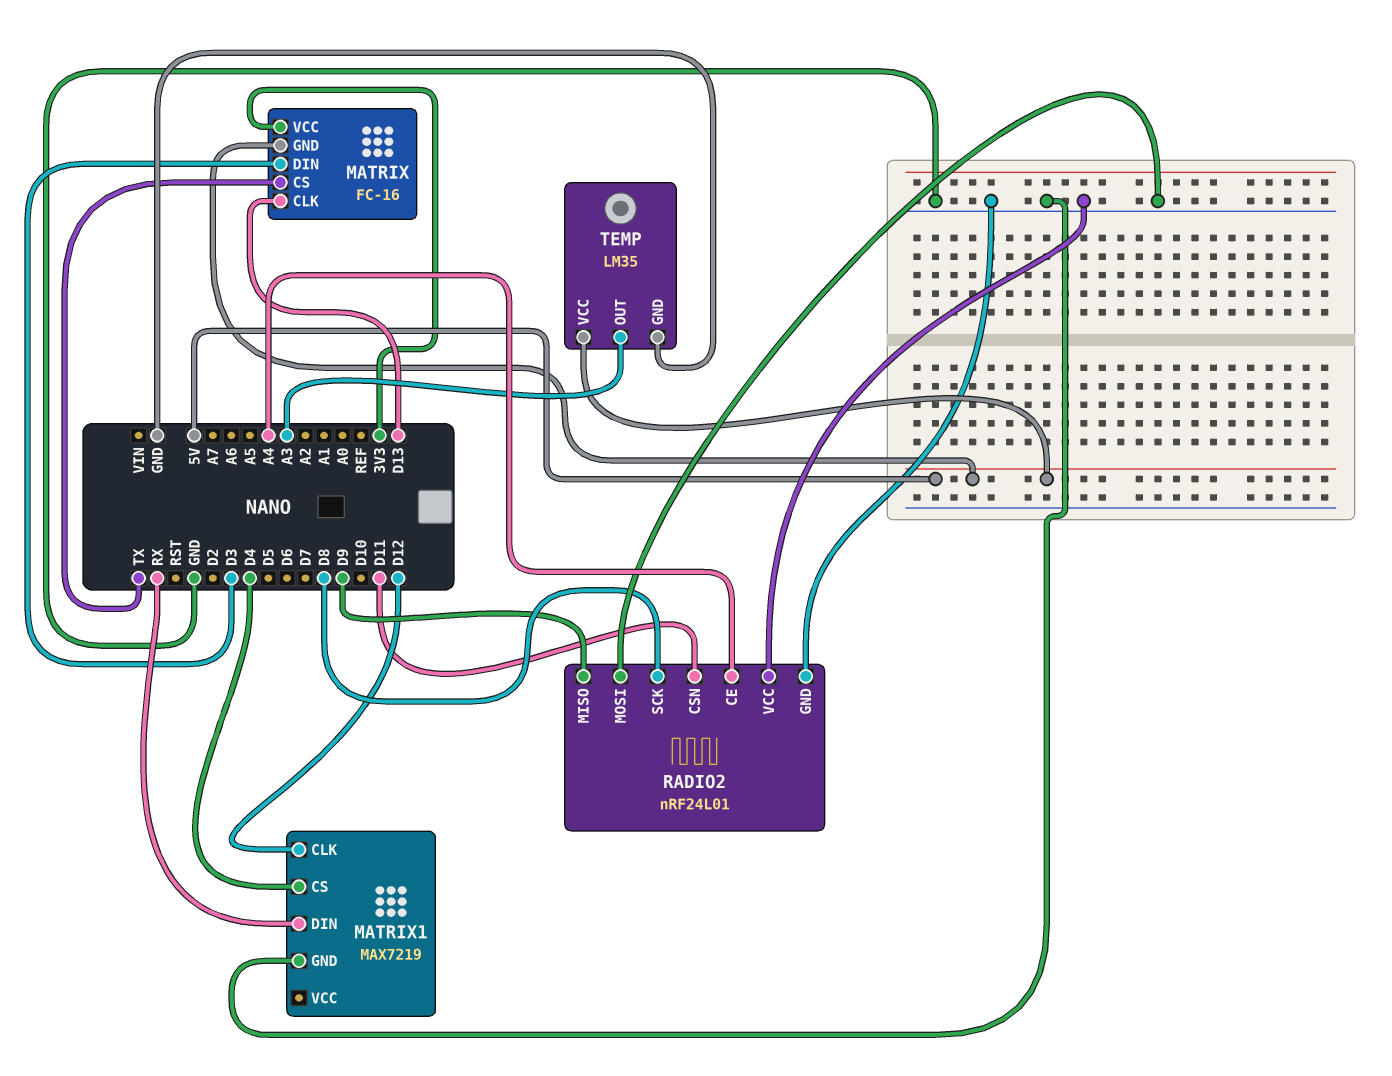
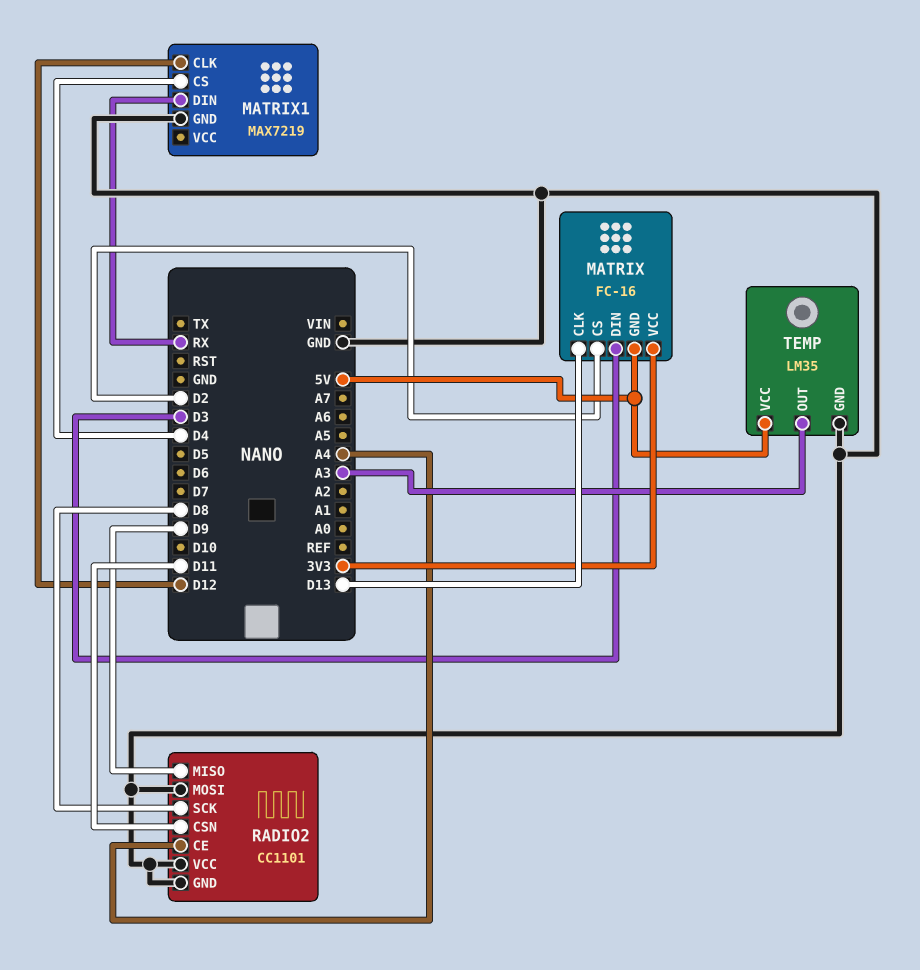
MATRIX pin CS: TX -> D2
RADIO2: nRF24L01 -> CC1101

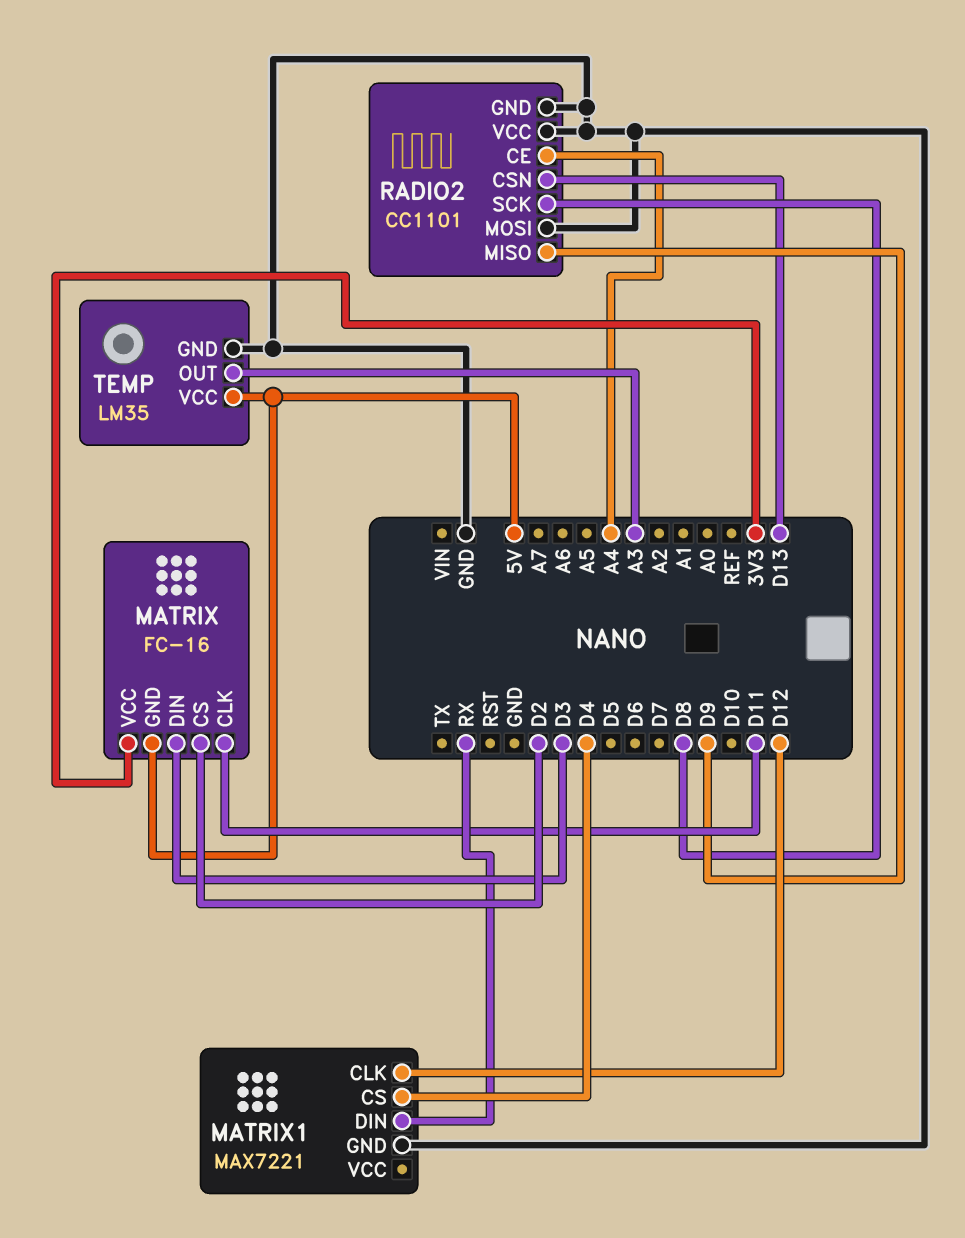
MATRIX pin CLK: D13 -> D11
MATRIX1: MAX7219 -> MAX7221
RADIO2 pin CSN: D11 -> D13

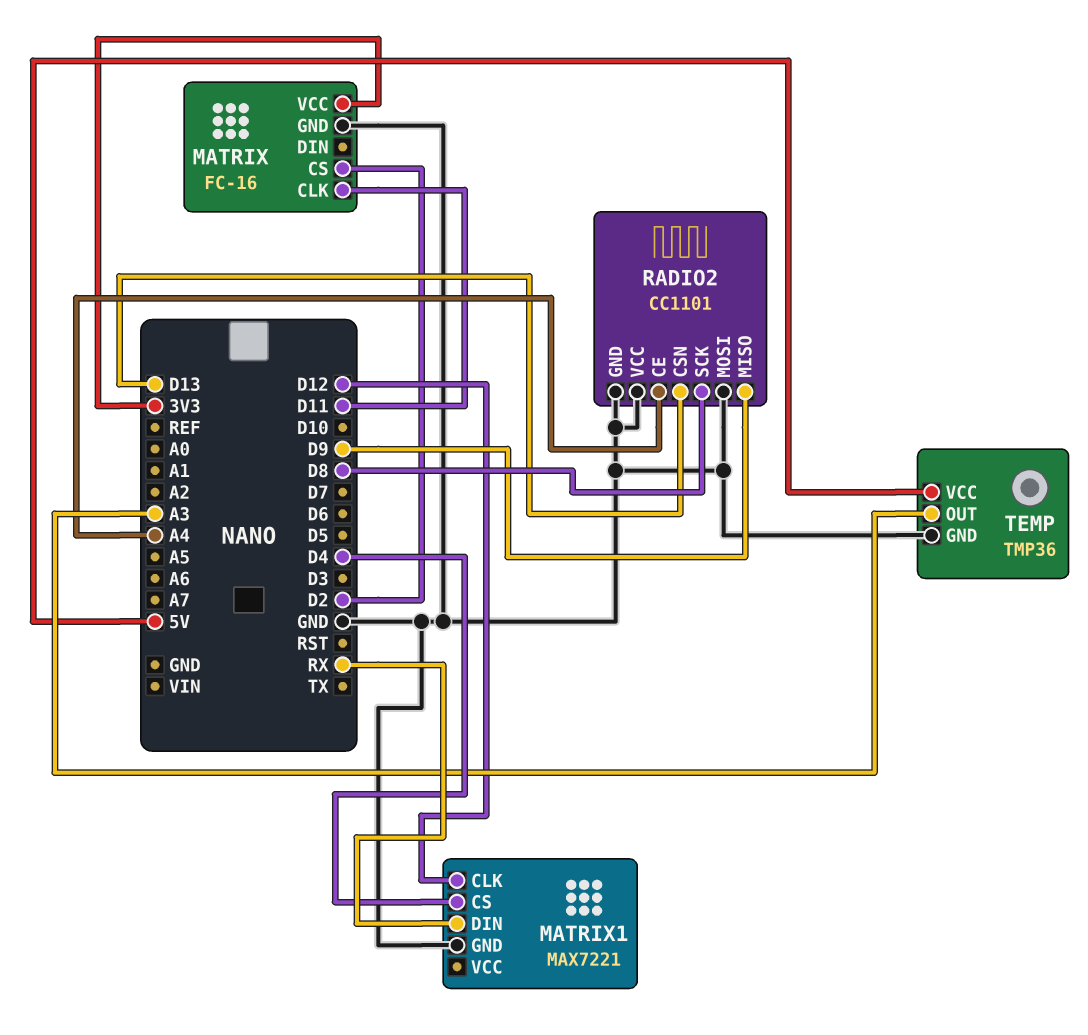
MATRIX pin DIN: D3 -> none
MATRIX pin GND: 5V -> GND
TEMP: LM35 -> TMP36

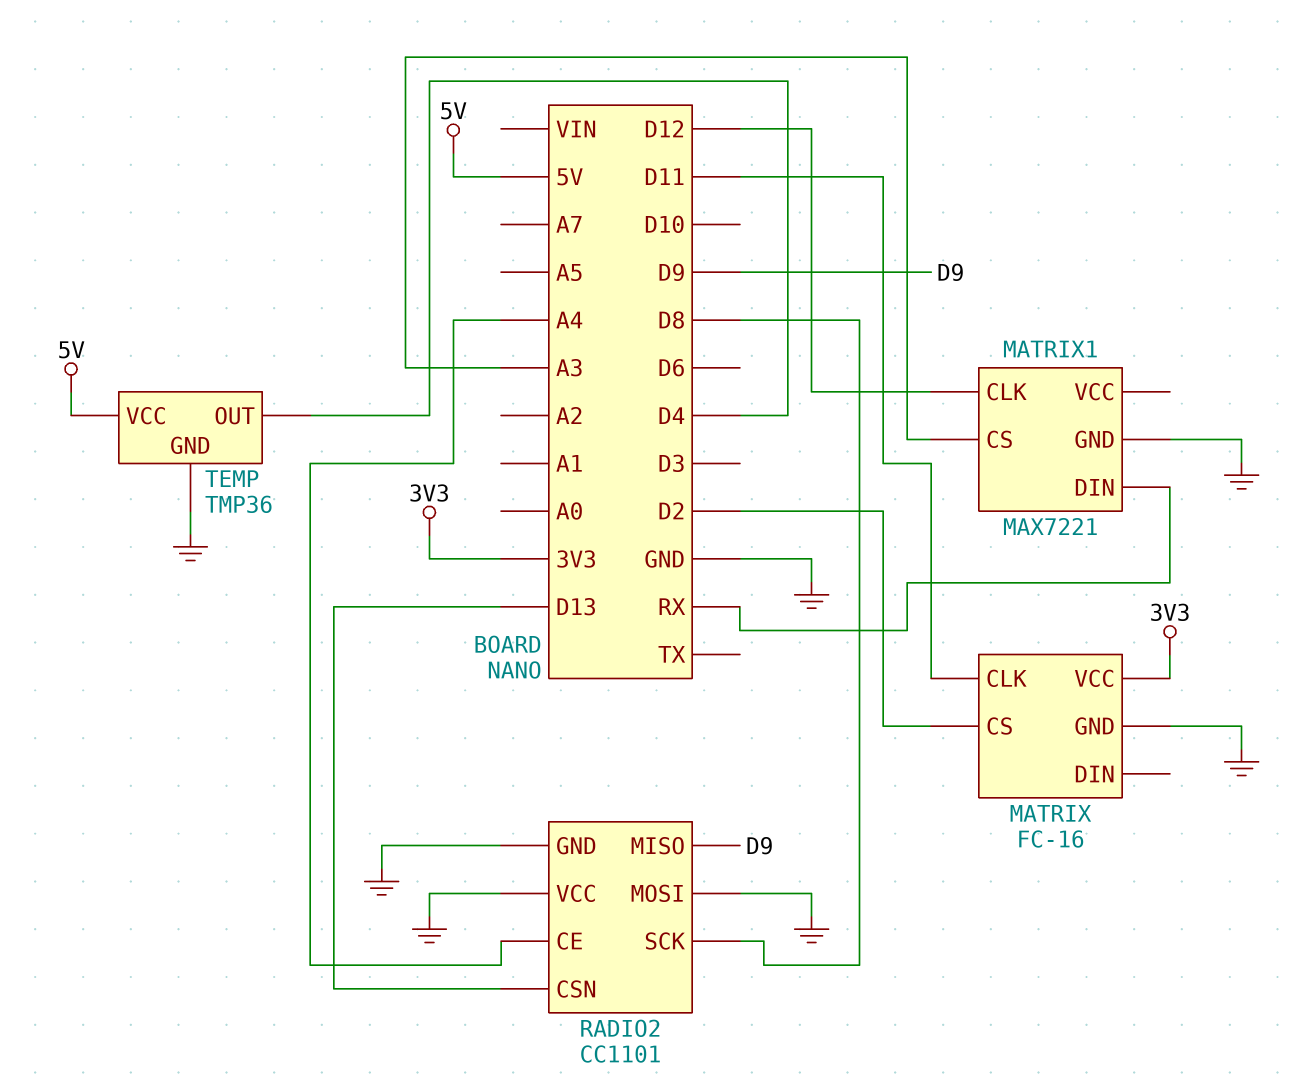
MATRIX1 pin CS: D4 -> A3
TEMP pin OUT: A3 -> D4

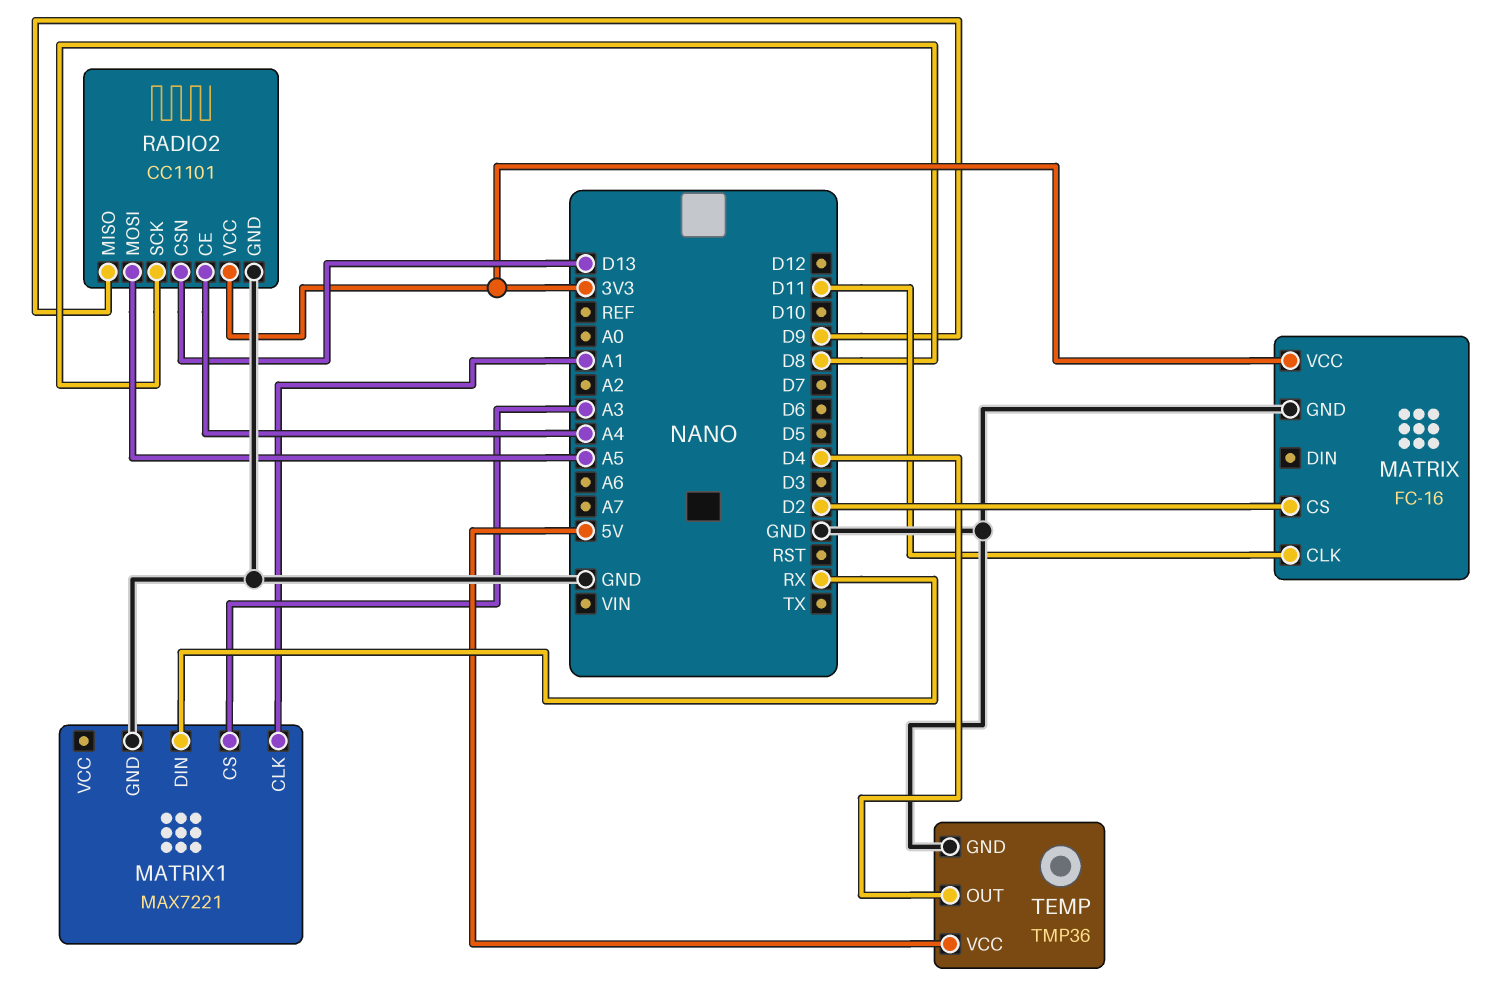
MATRIX1 pin CLK: D12 -> A1
RADIO2 pin MOSI: GND -> A5
RADIO2 pin VCC: GND -> 3V3

